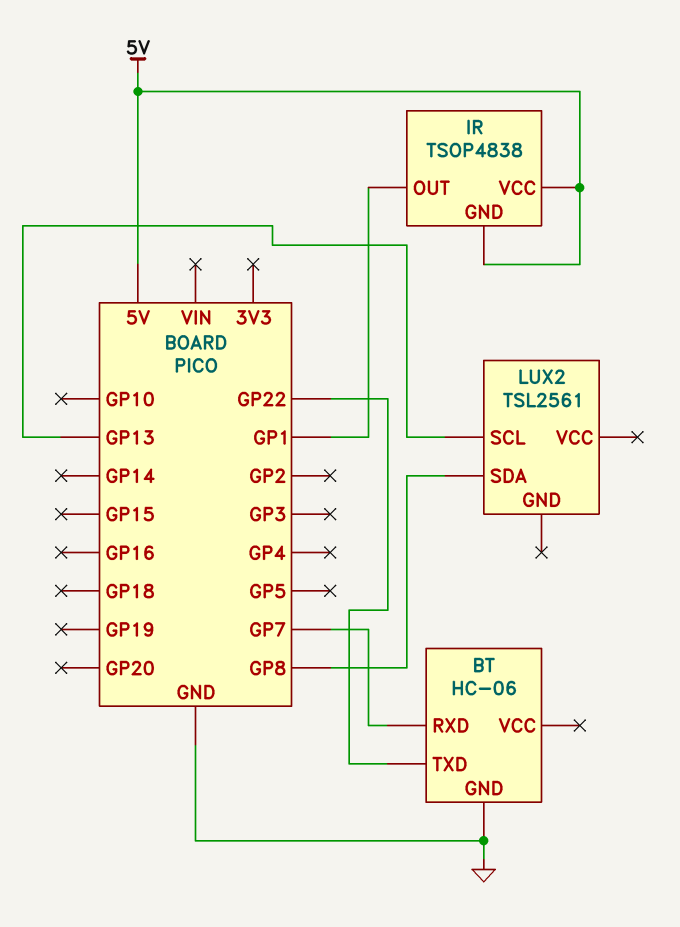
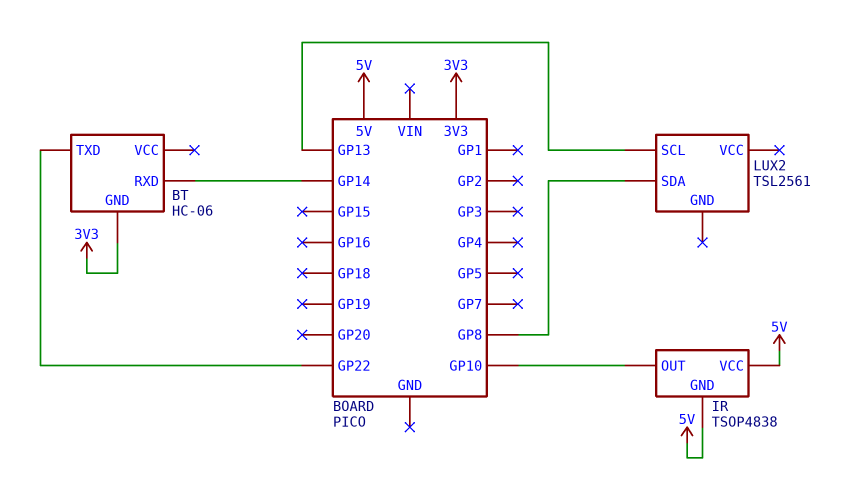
BT pin GND: GND -> 3V3
BT pin RXD: GP7 -> GP14
IR pin OUT: GP1 -> GP10

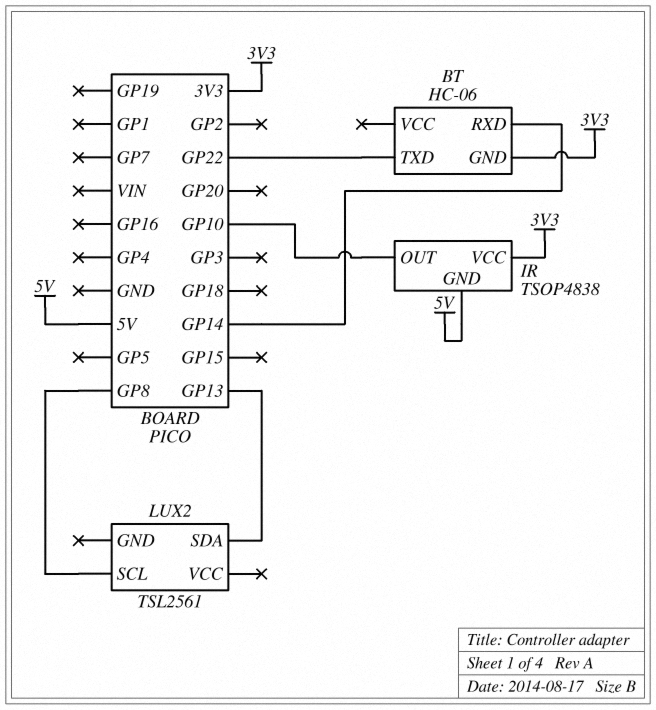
IR pin VCC: 5V -> 3V3
LUX2 pin SCL: GP13 -> GP8
LUX2 pin SDA: GP8 -> GP13

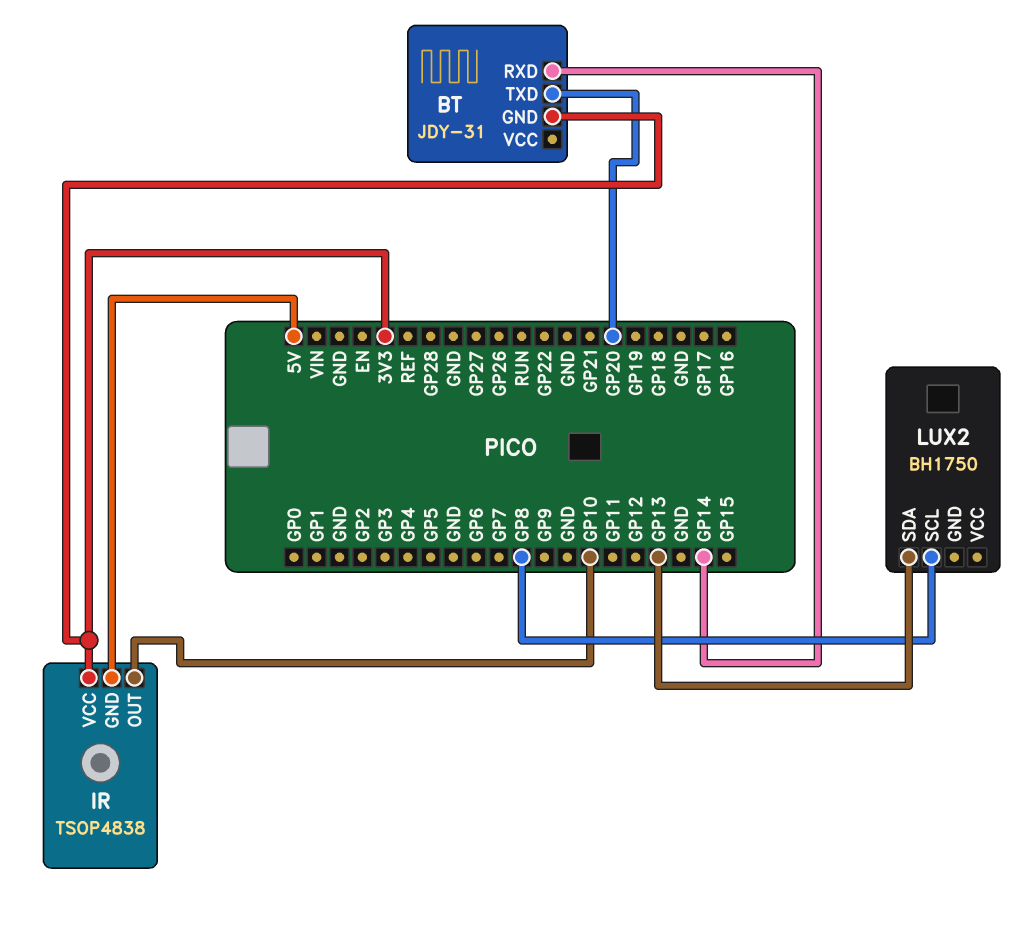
BT: HC-06 -> JDY-31
BT pin TXD: GP22 -> GP20
LUX2: TSL2561 -> BH1750

